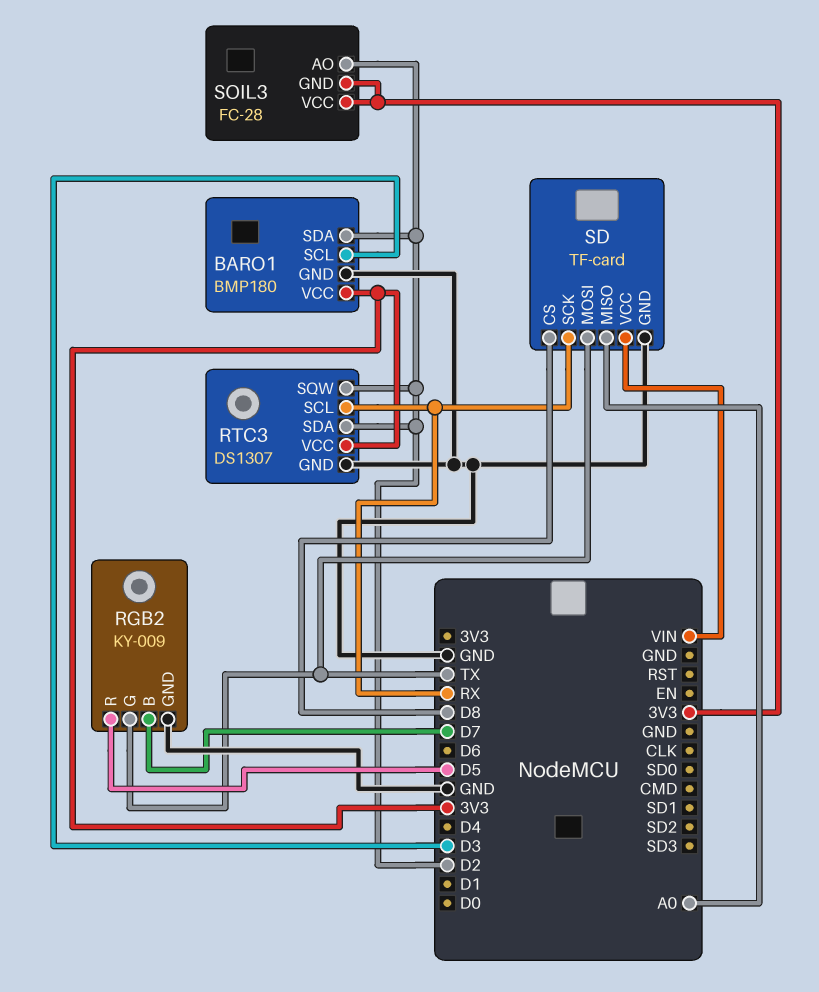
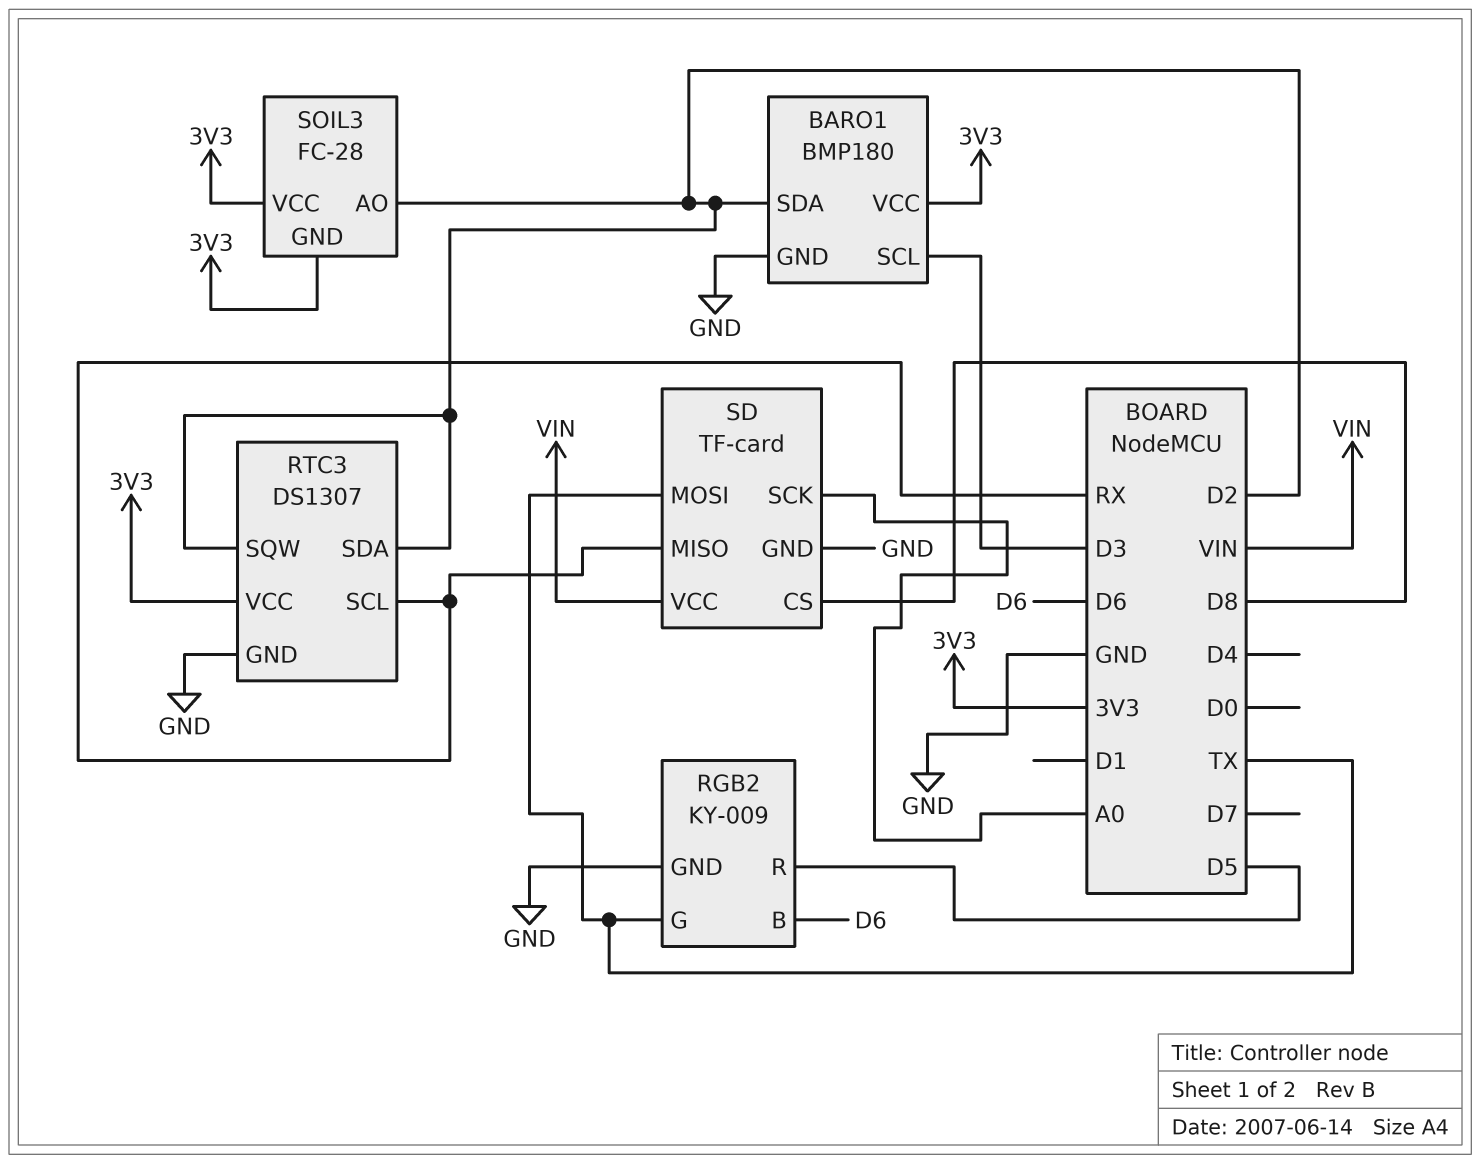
RGB2 pin B: D7 -> D6
SD pin MISO: A0 -> RX
SD pin SCK: RX -> A0

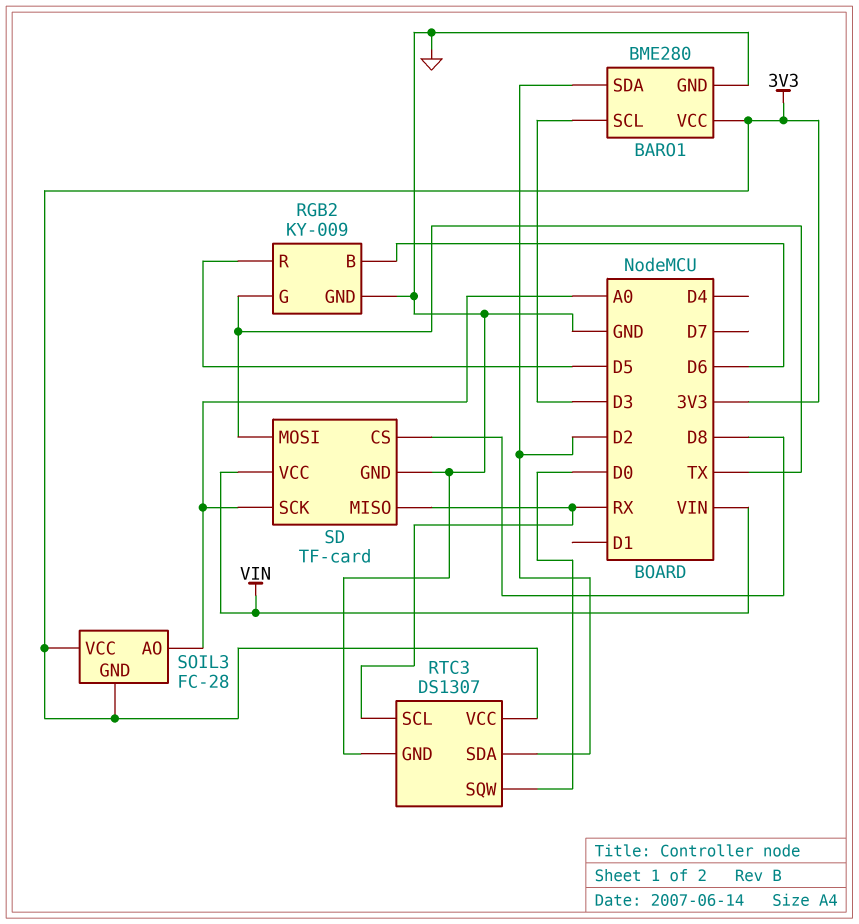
BARO1: BMP180 -> BME280
RTC3 pin SQW: D2 -> D0
SOIL3 pin AO: D2 -> A0

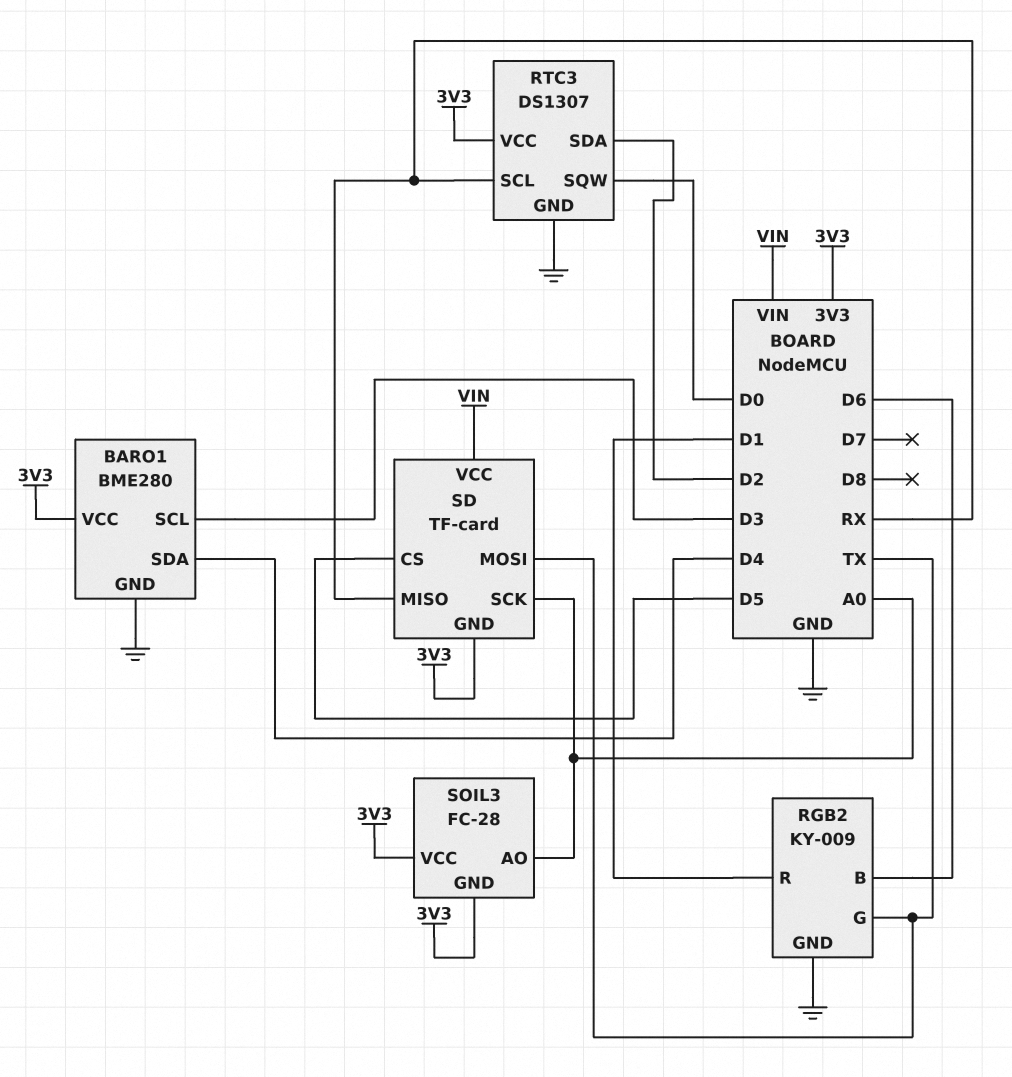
BARO1 pin SDA: D2 -> D4
RGB2 pin R: D5 -> D1
SD pin CS: D8 -> D5
SD pin GND: GND -> 3V3

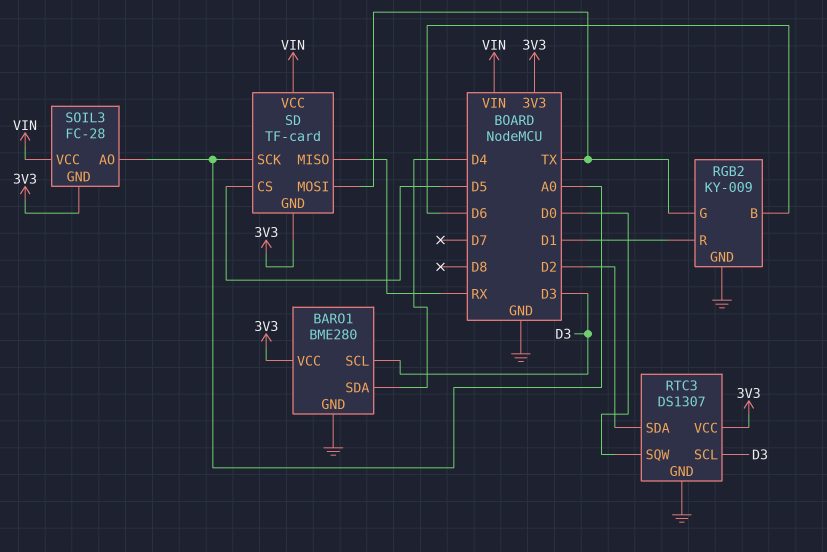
RTC3 pin SCL: RX -> D3
SOIL3 pin VCC: 3V3 -> VIN

